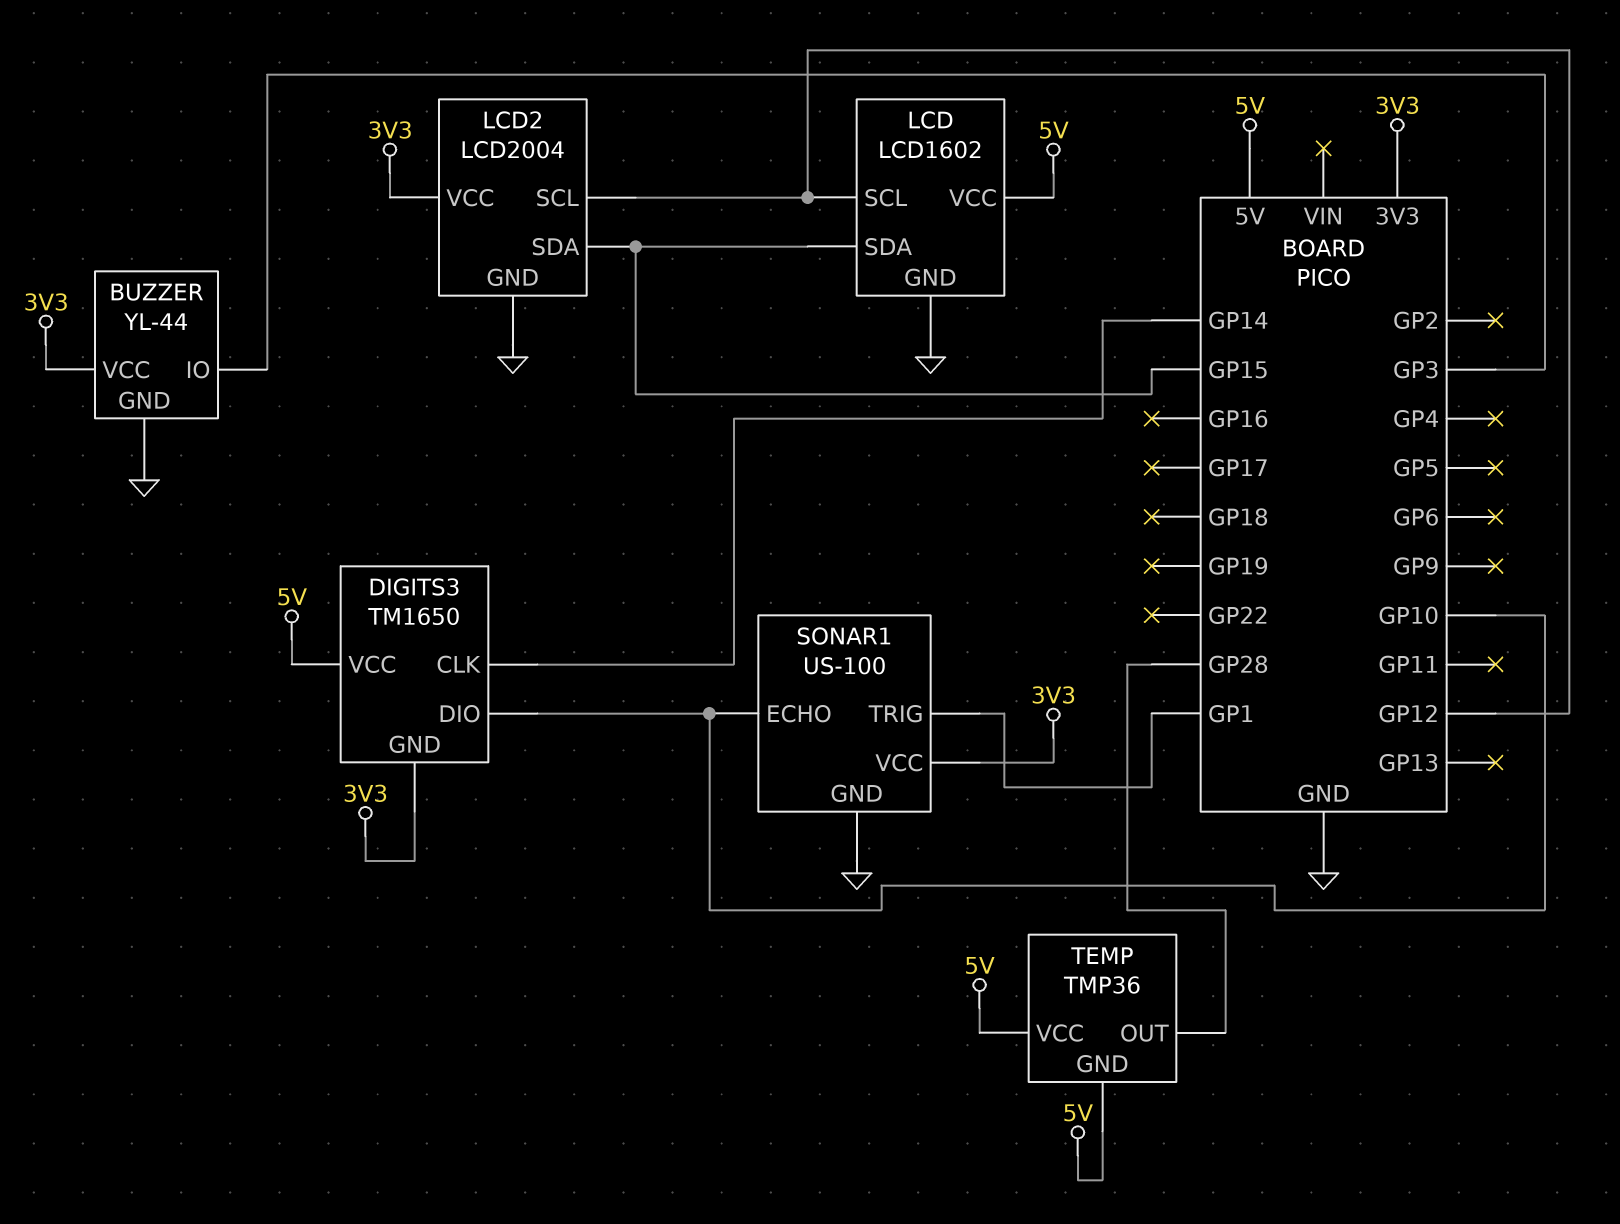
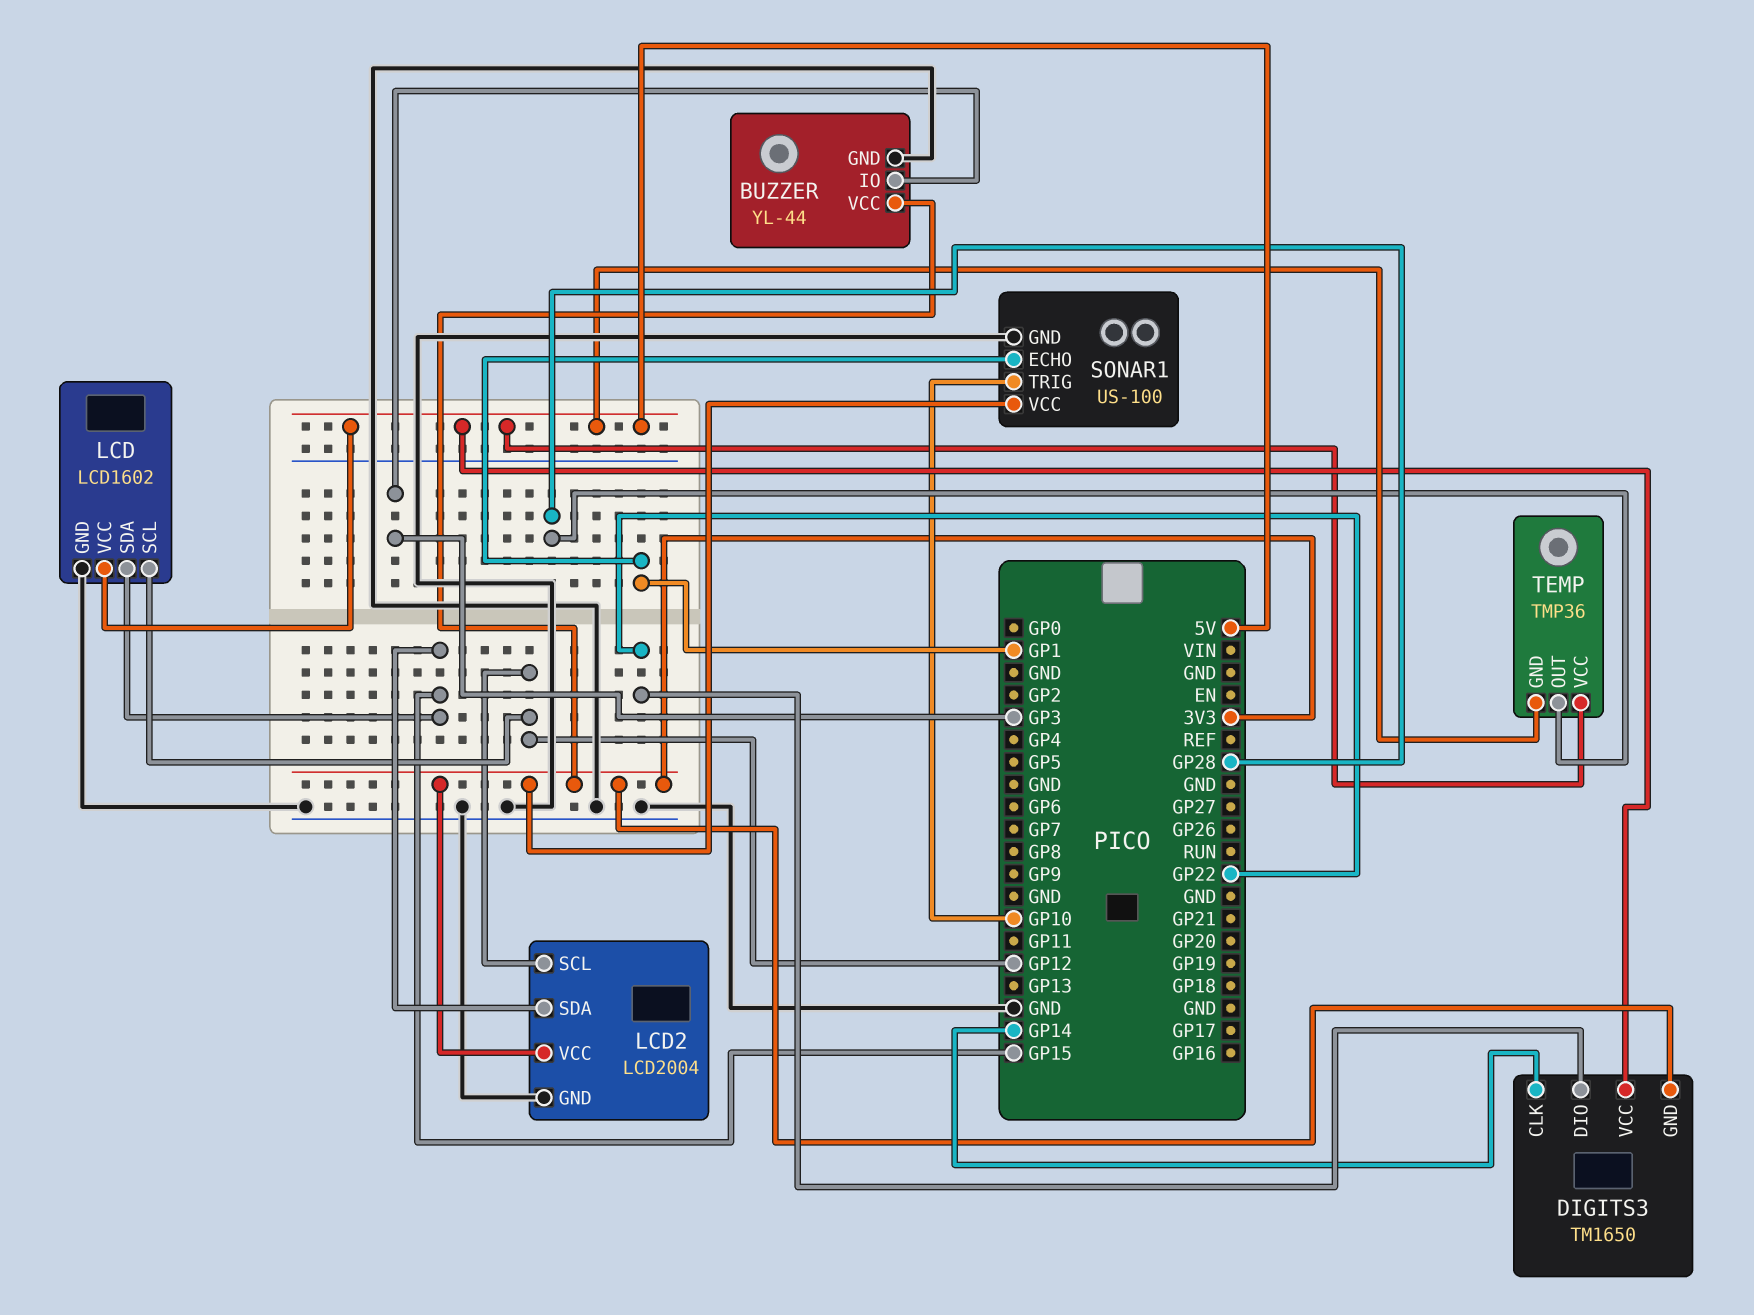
DIGITS3 pin DIO: GP10 -> GP22
SONAR1 pin ECHO: GP10 -> GP1
SONAR1 pin TRIG: GP1 -> GP10

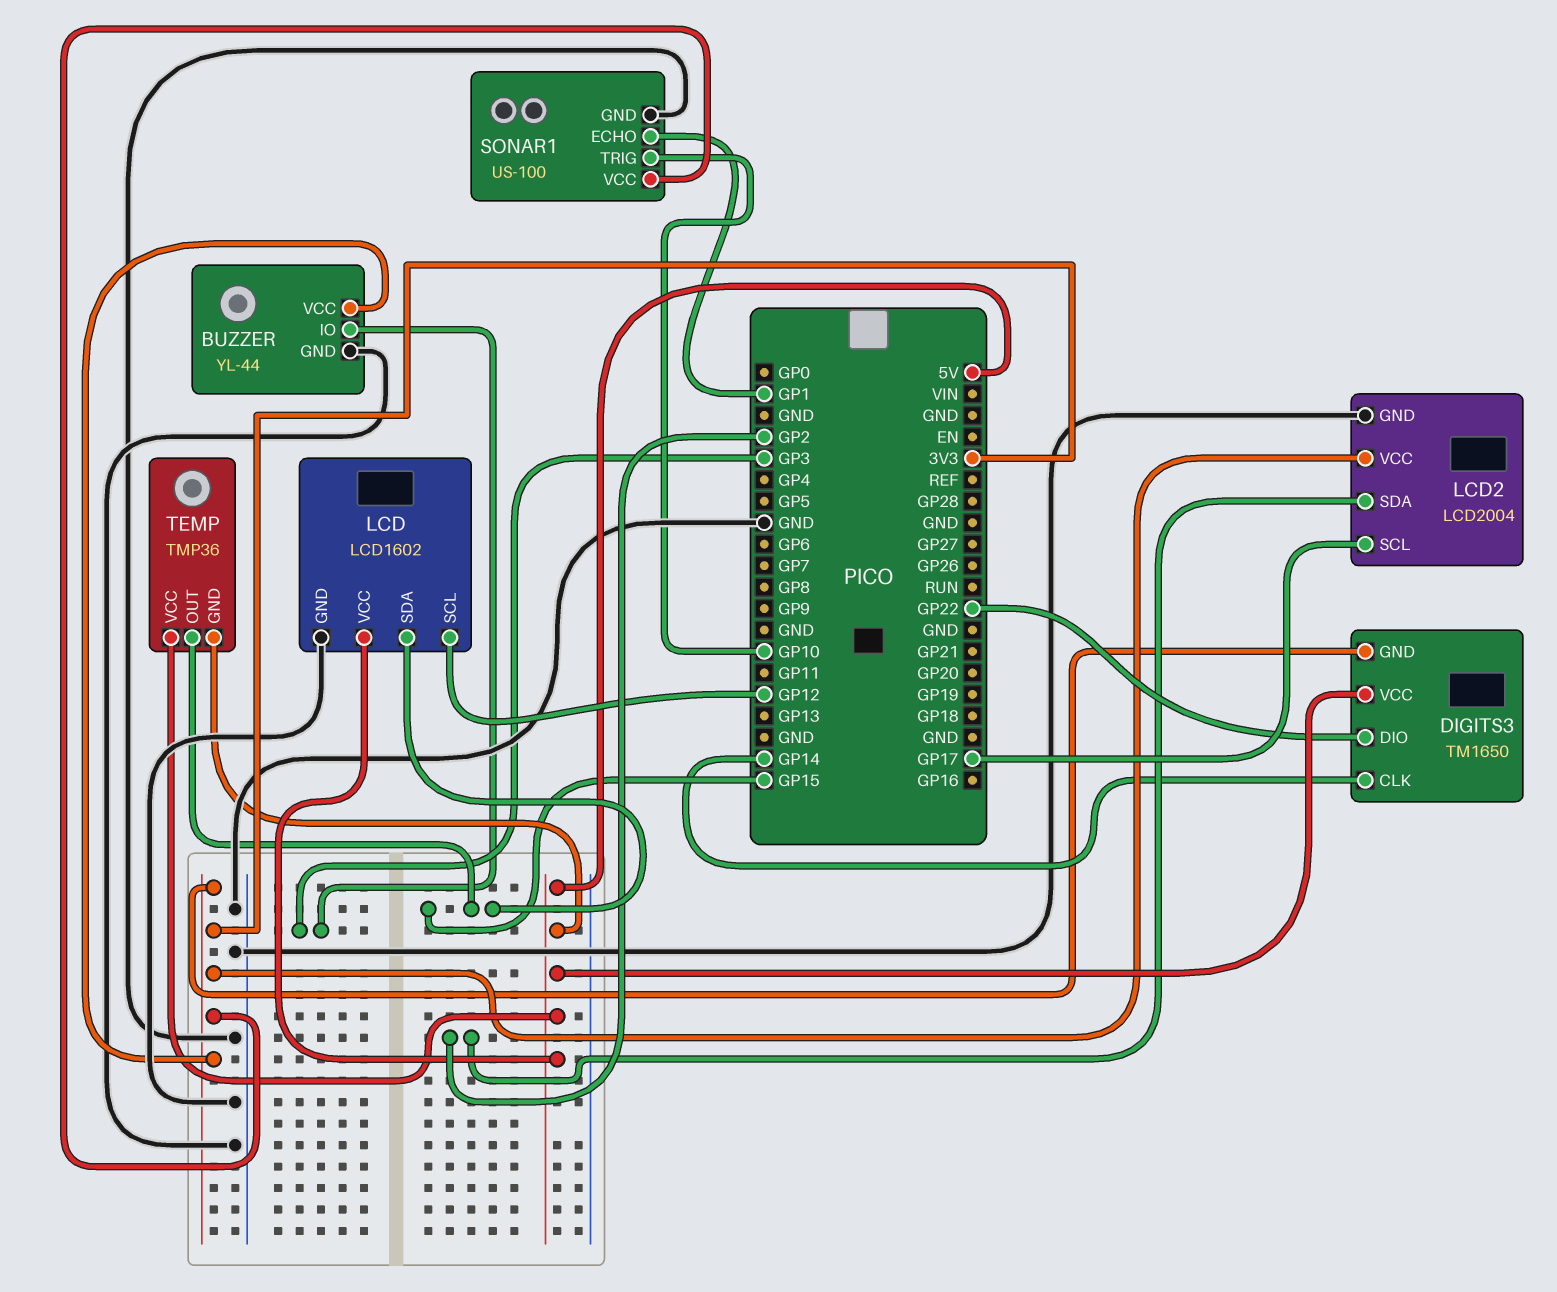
LCD2 pin SCL: GP12 -> GP17
LCD2 pin SDA: GP15 -> GP2
TEMP pin OUT: GP28 -> GP15

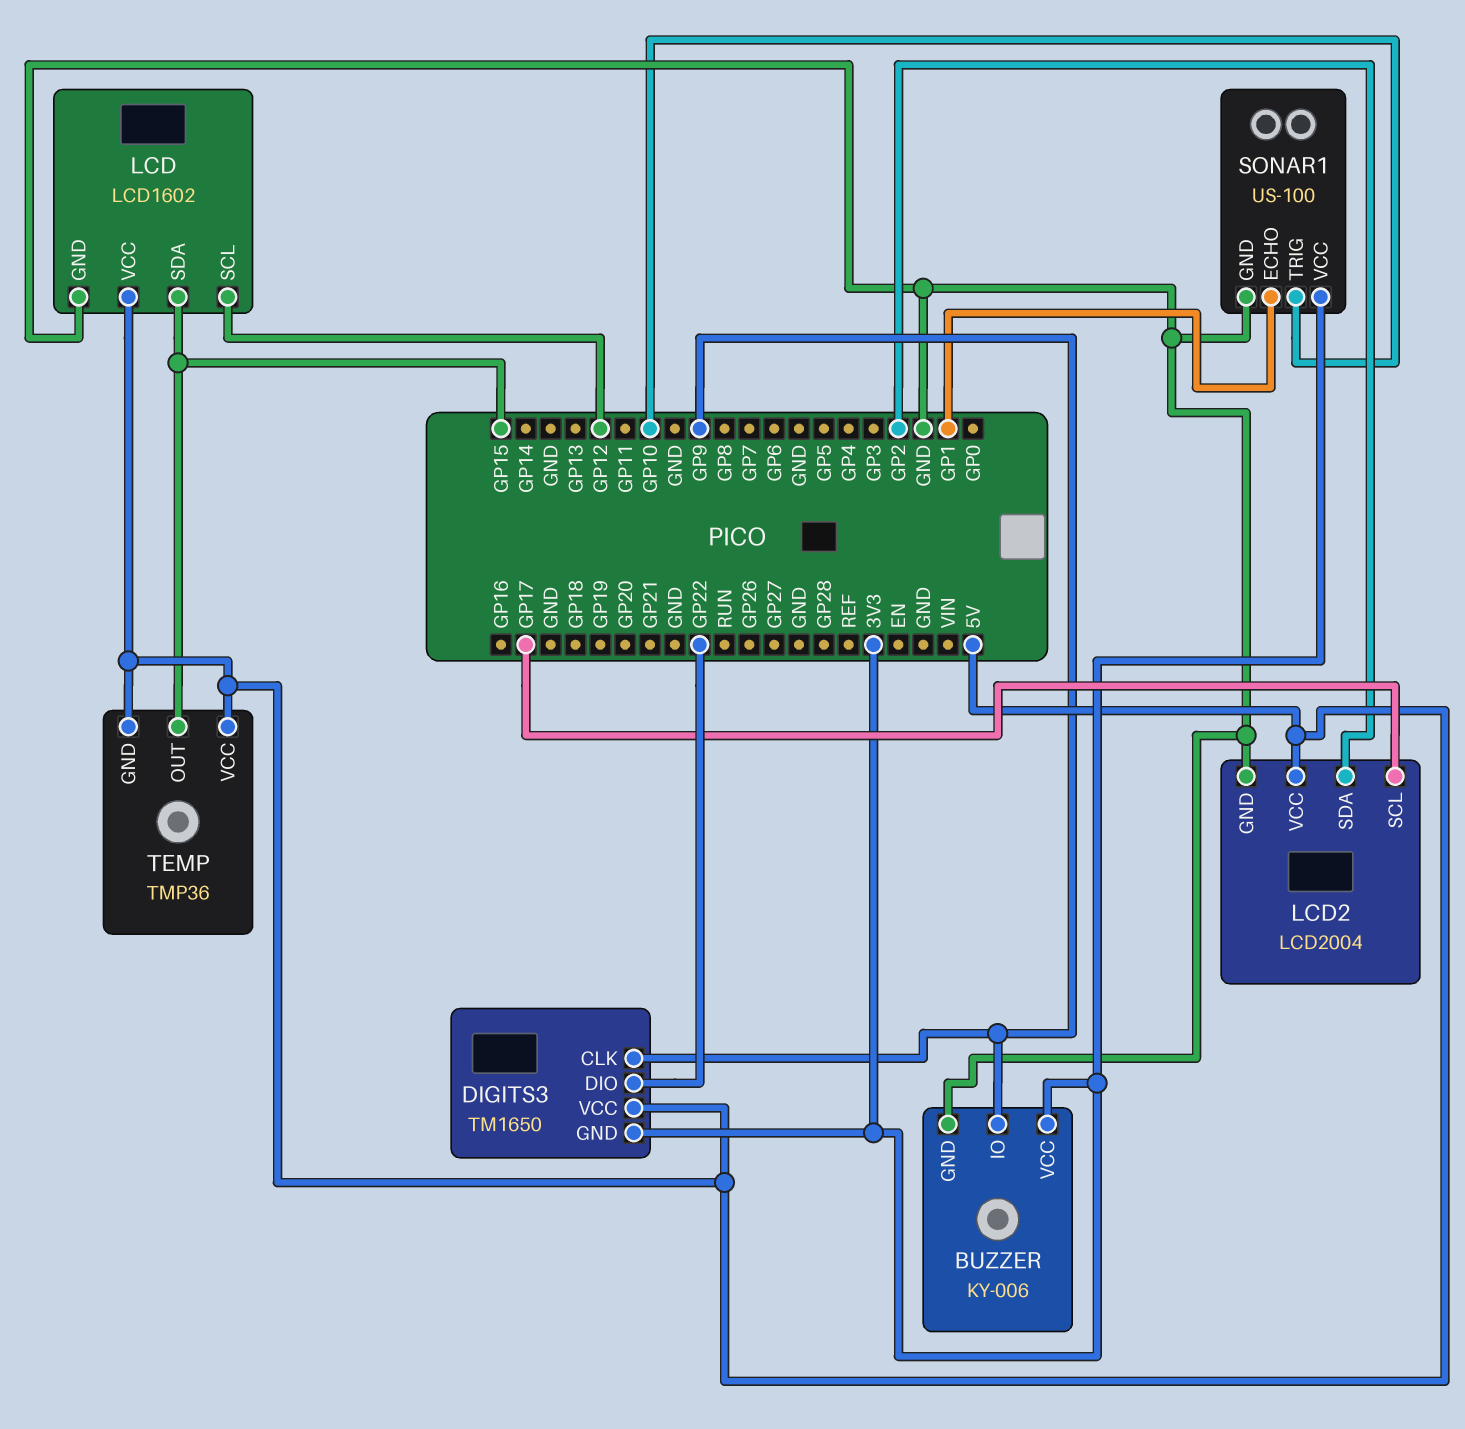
BUZZER: YL-44 -> KY-006
BUZZER pin IO: GP3 -> GP9
DIGITS3 pin CLK: GP14 -> GP9
LCD2 pin VCC: 3V3 -> 5V

